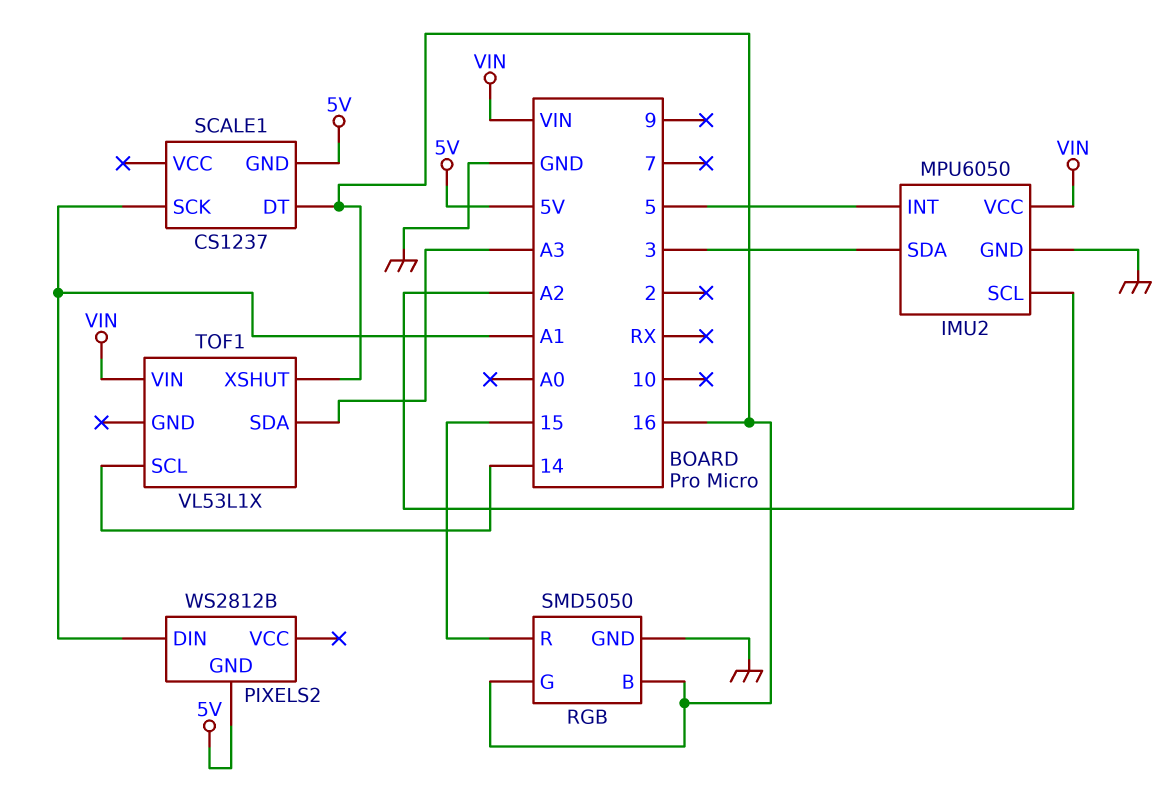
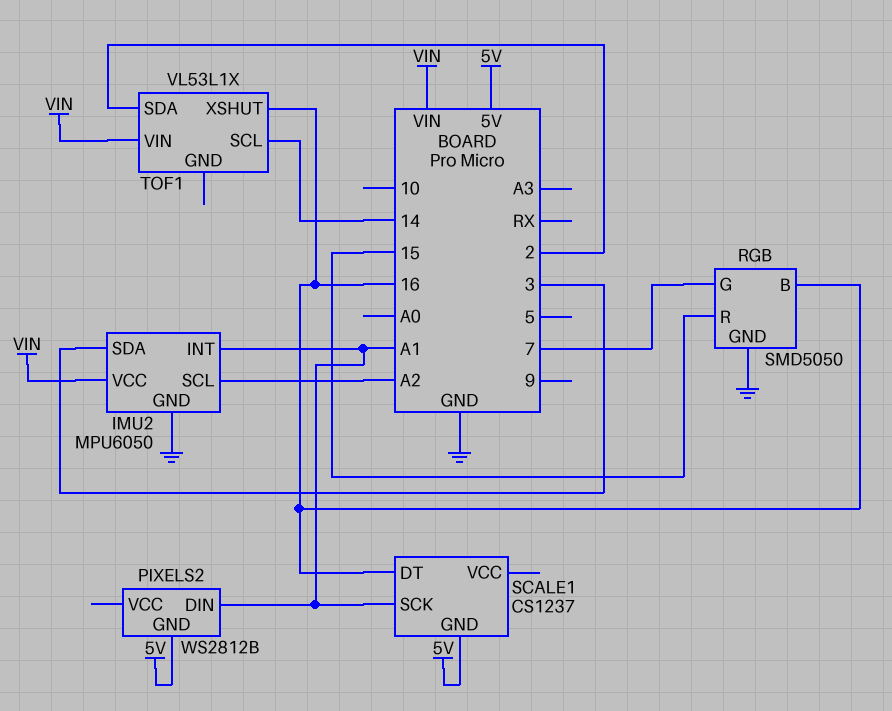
IMU2 pin INT: 5 -> A1
RGB pin G: 16 -> 7
TOF1 pin SDA: A3 -> 2

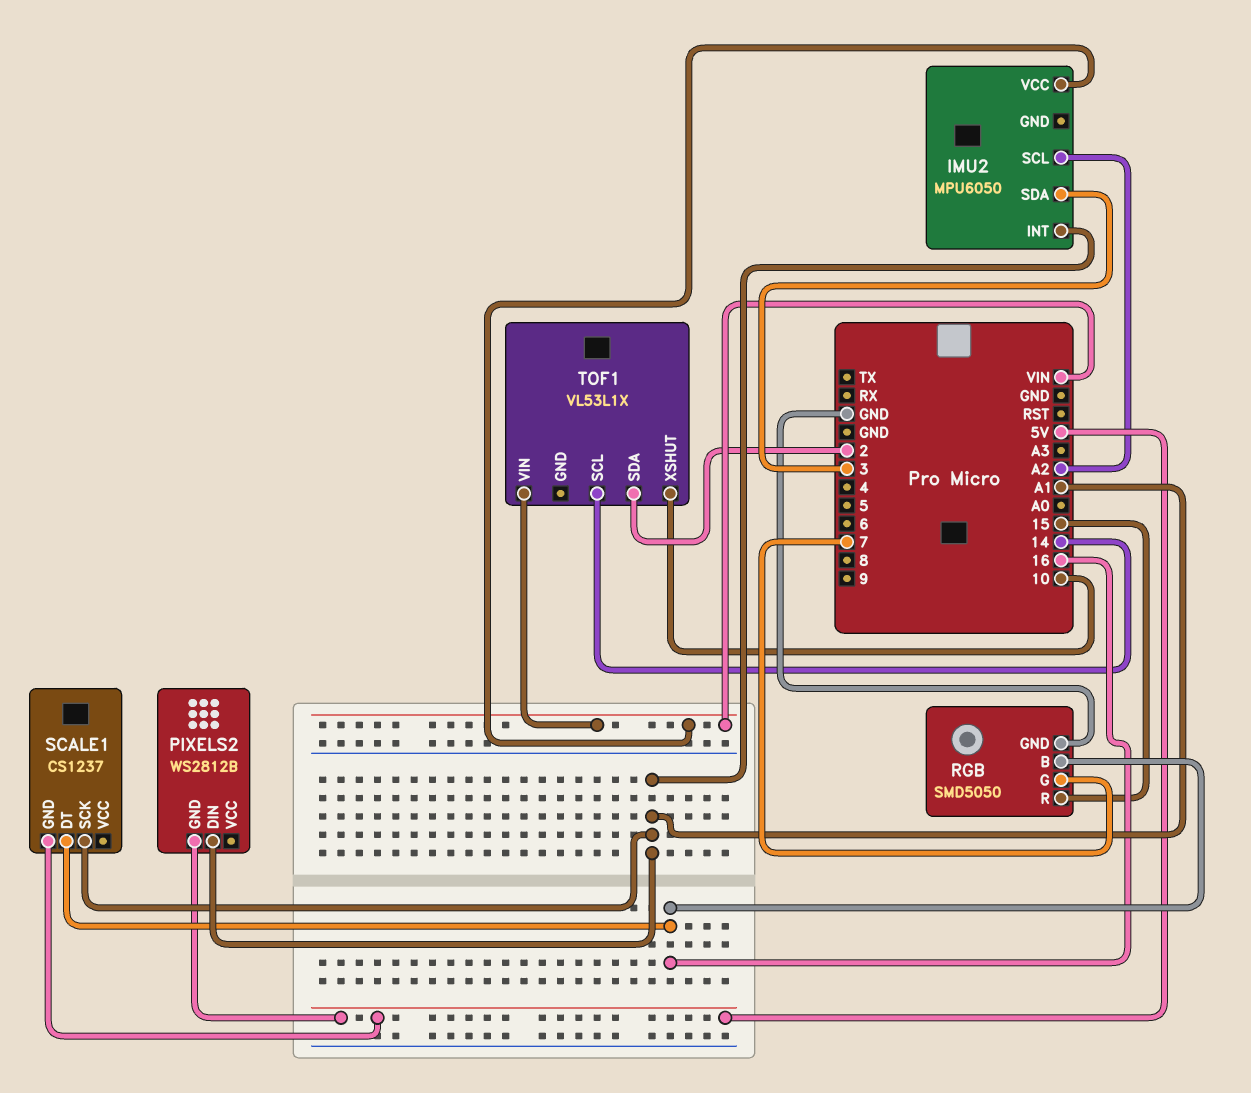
IMU2 pin GND: GND -> none
TOF1 pin XSHUT: 16 -> 10

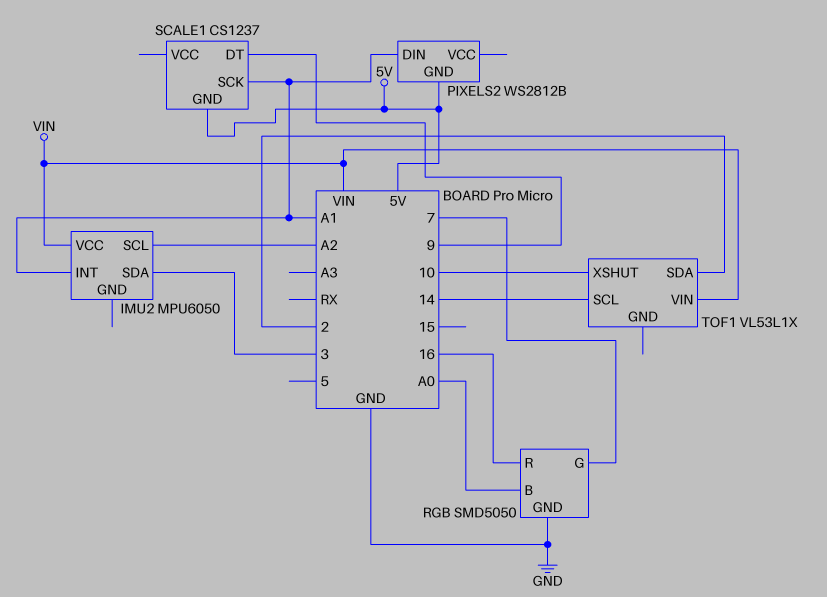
RGB pin B: 16 -> A0
RGB pin R: 15 -> 16
SCALE1 pin DT: 16 -> 9

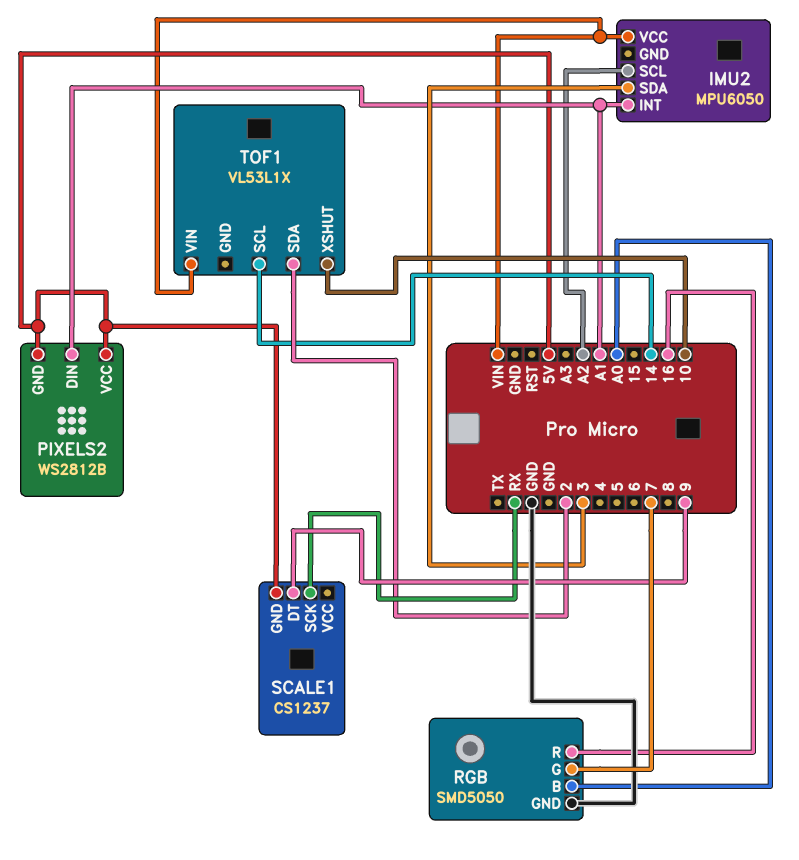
PIXELS2 pin VCC: none -> 5V
SCALE1 pin SCK: A1 -> RX

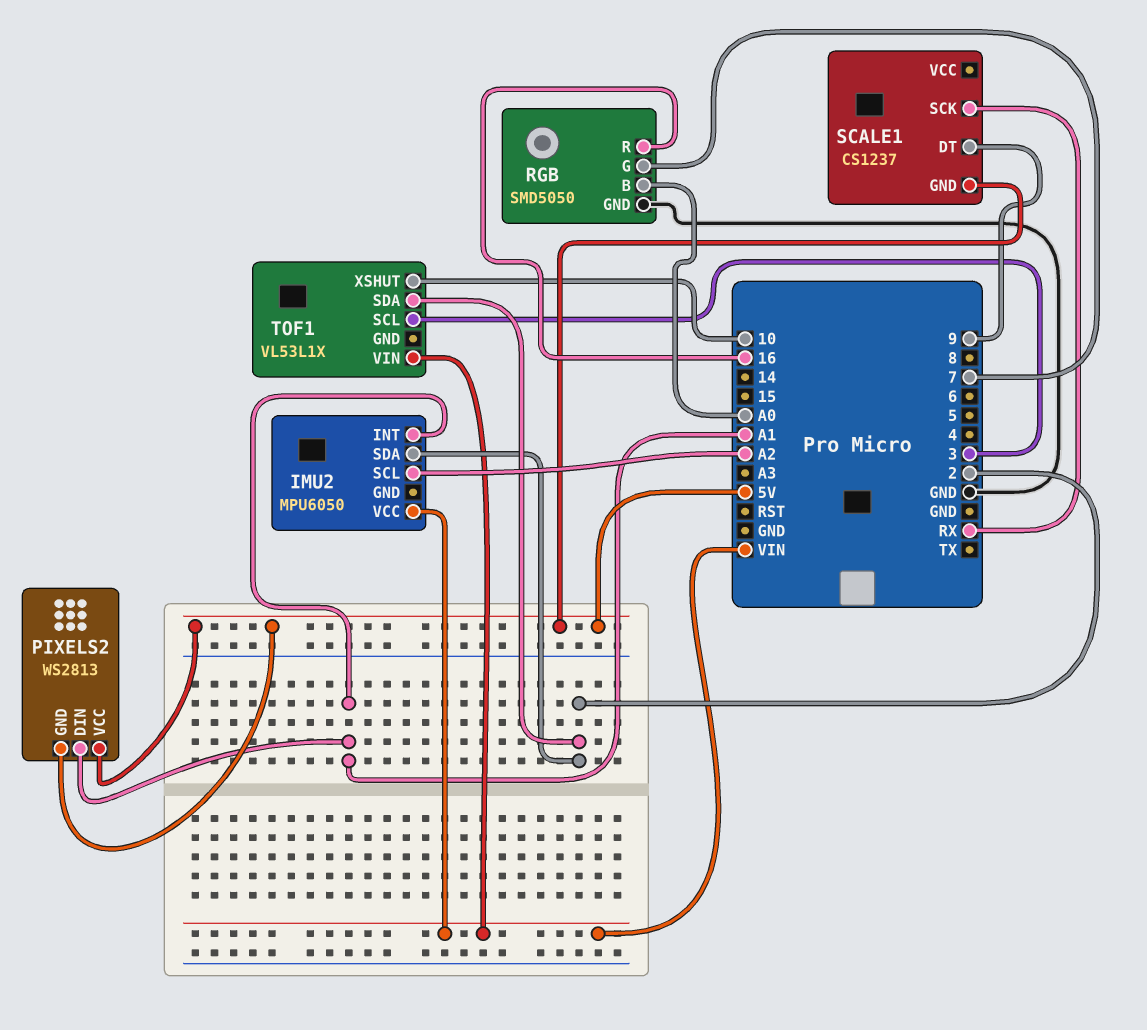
IMU2 pin SDA: 3 -> 2
PIXELS2: WS2812B -> WS2813
TOF1 pin SCL: 14 -> 3

